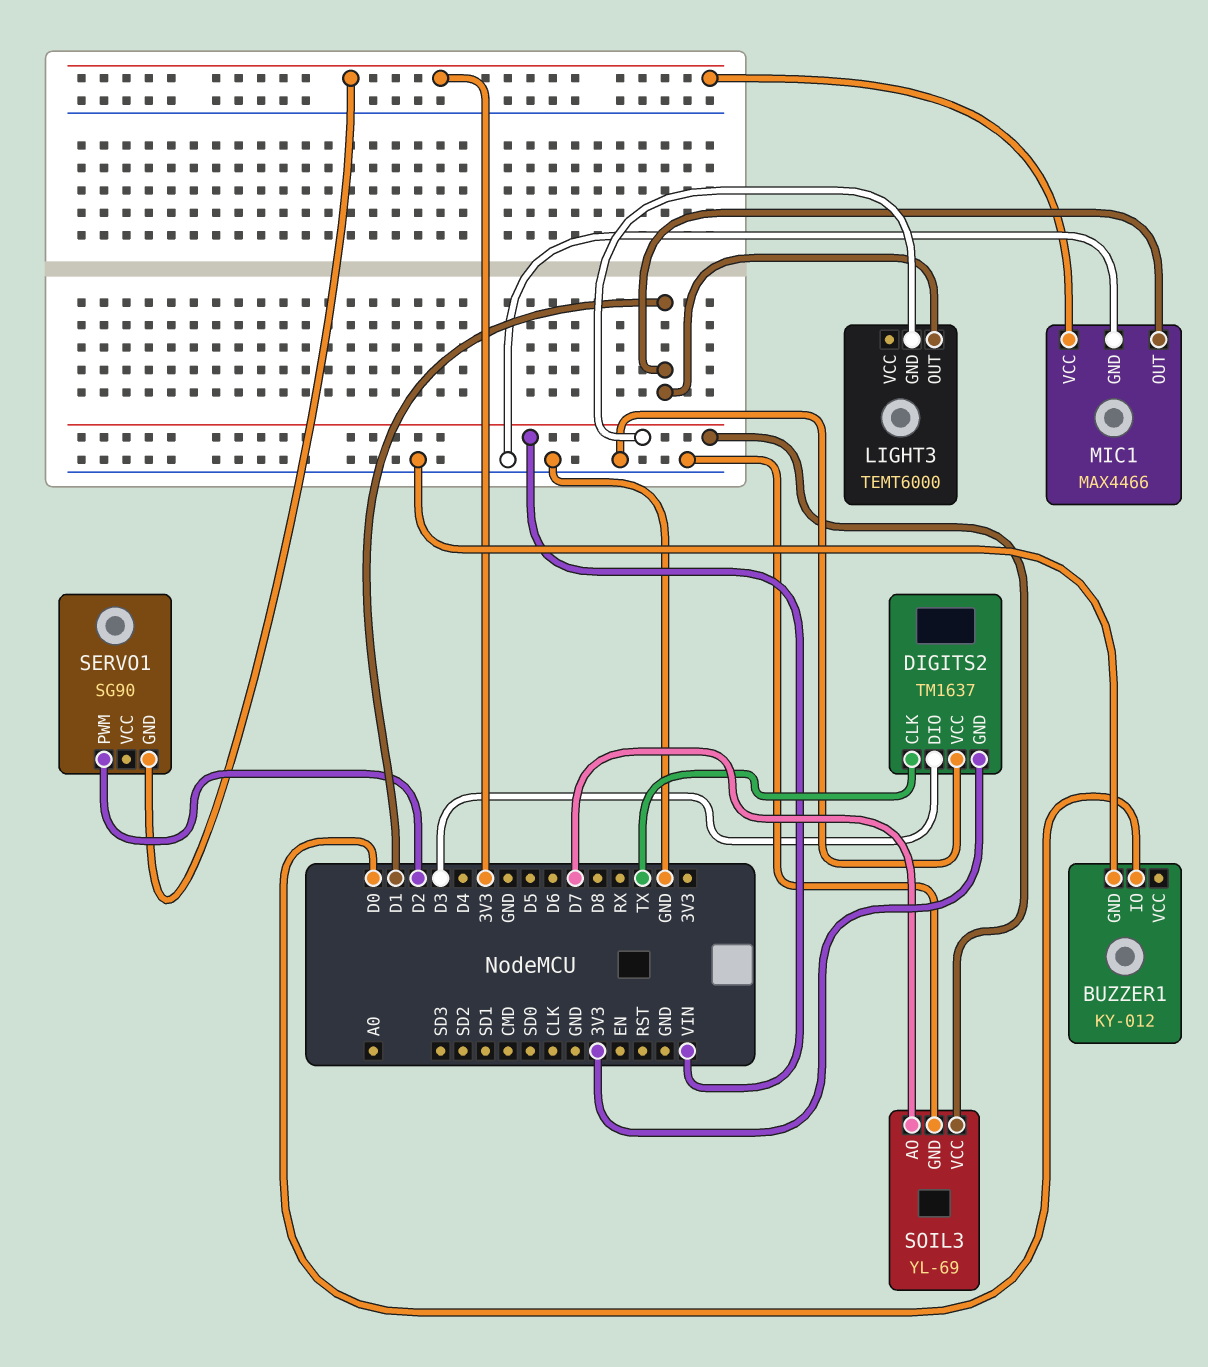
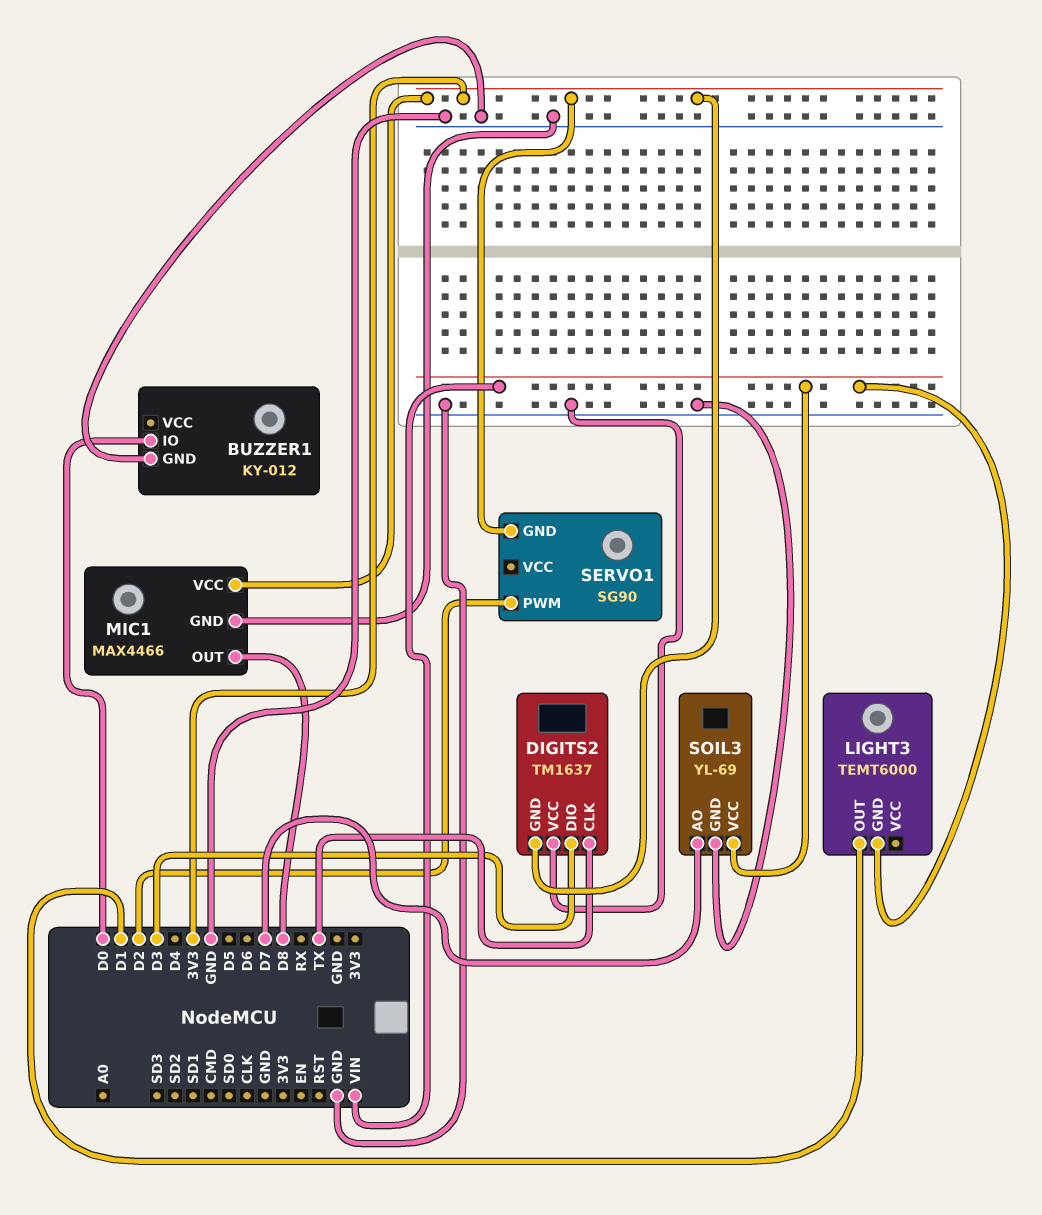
MIC1 pin OUT: D1 -> D8

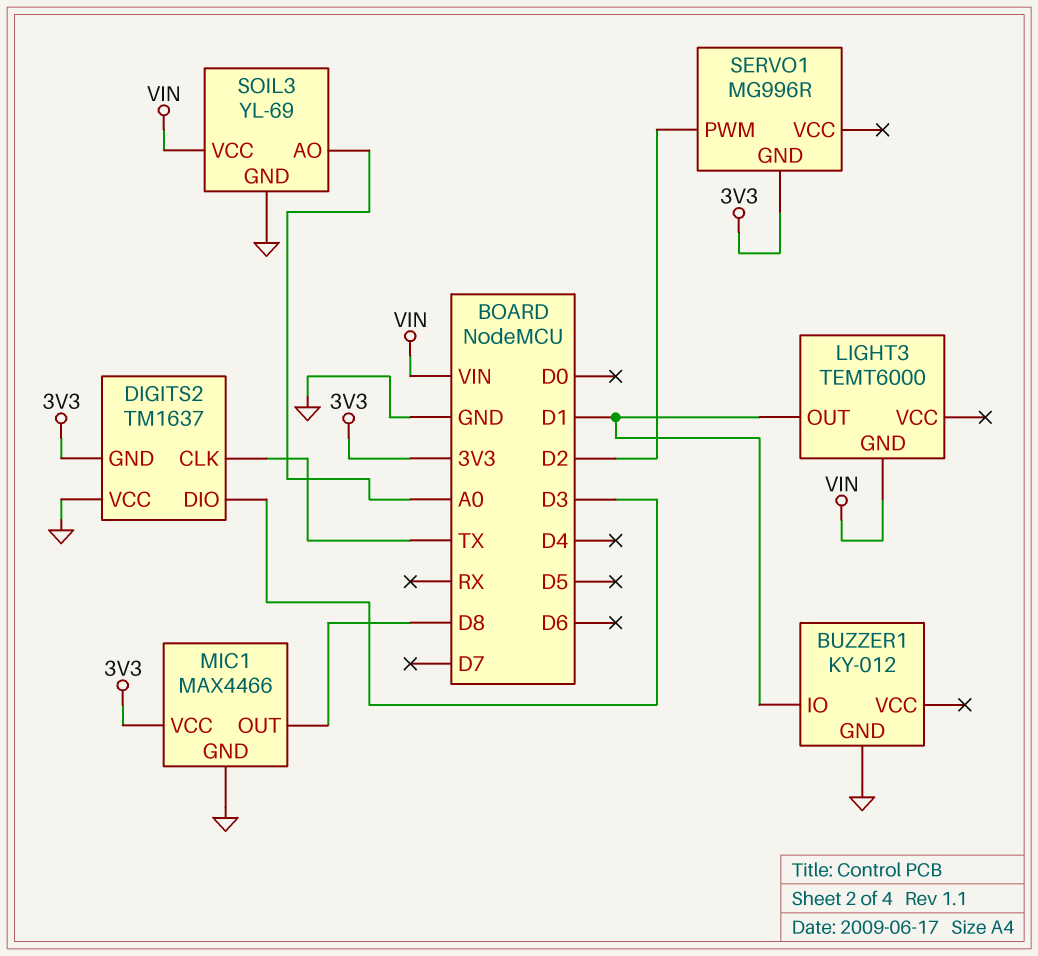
BUZZER1 pin IO: D0 -> D1
SERVO1: SG90 -> MG996R
SOIL3 pin AO: D7 -> A0

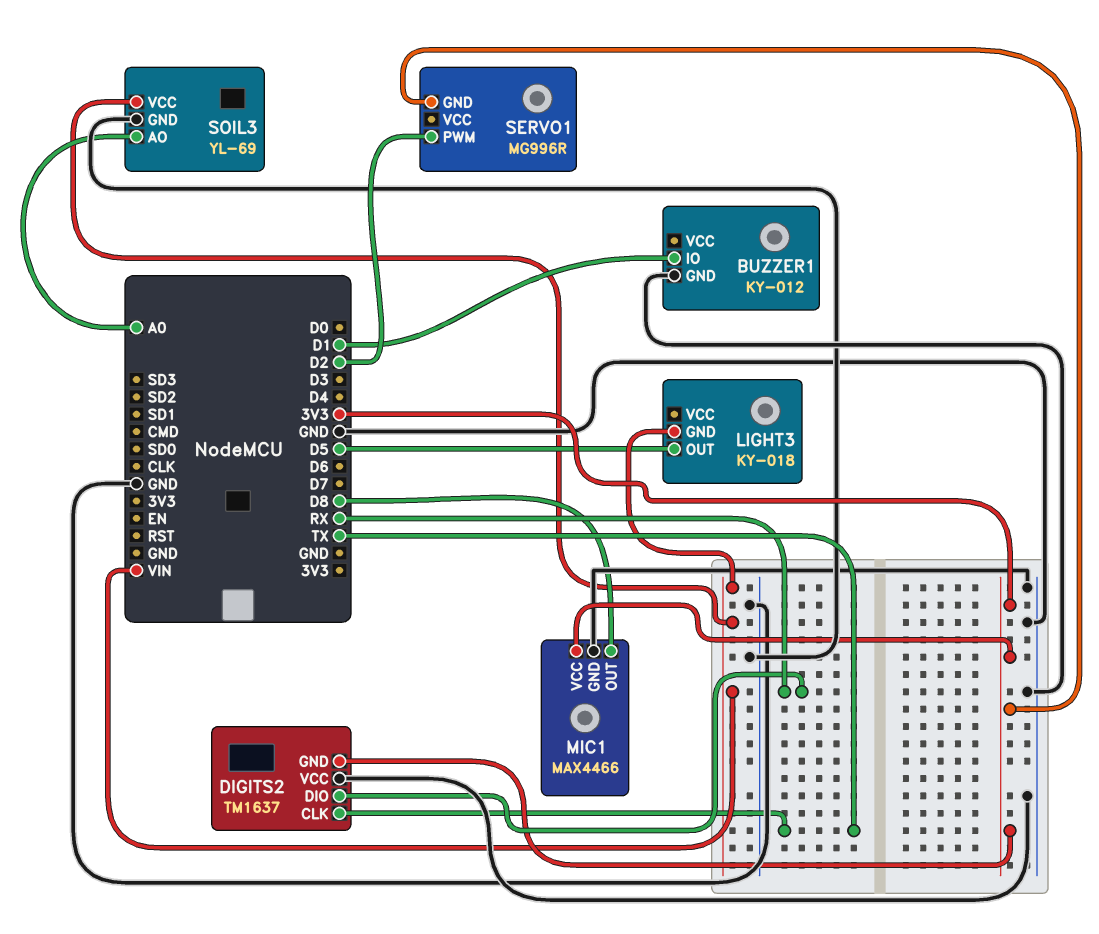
DIGITS2 pin DIO: D3 -> RX
LIGHT3: TEMT6000 -> KY-018
LIGHT3 pin OUT: D1 -> D5

